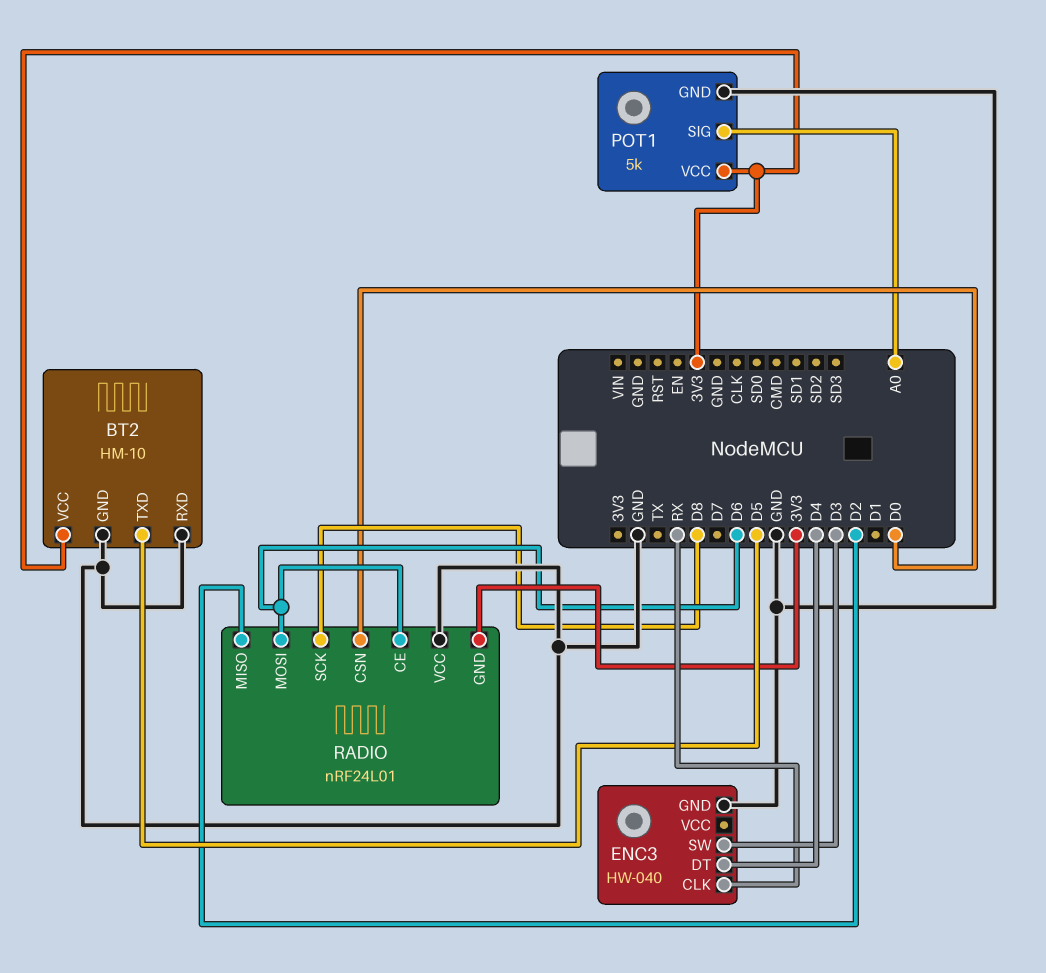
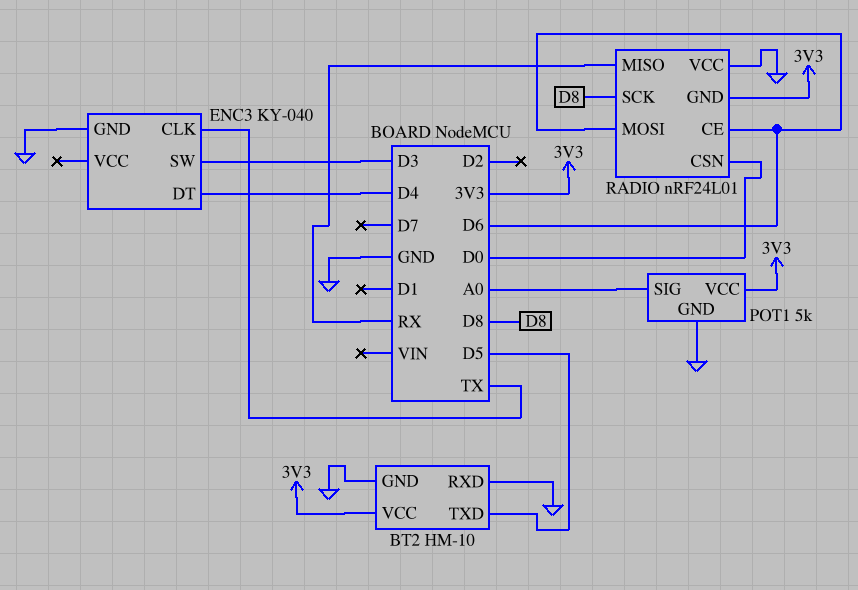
ENC3: HW-040 -> KY-040
ENC3 pin CLK: RX -> TX
RADIO pin MISO: D2 -> RX

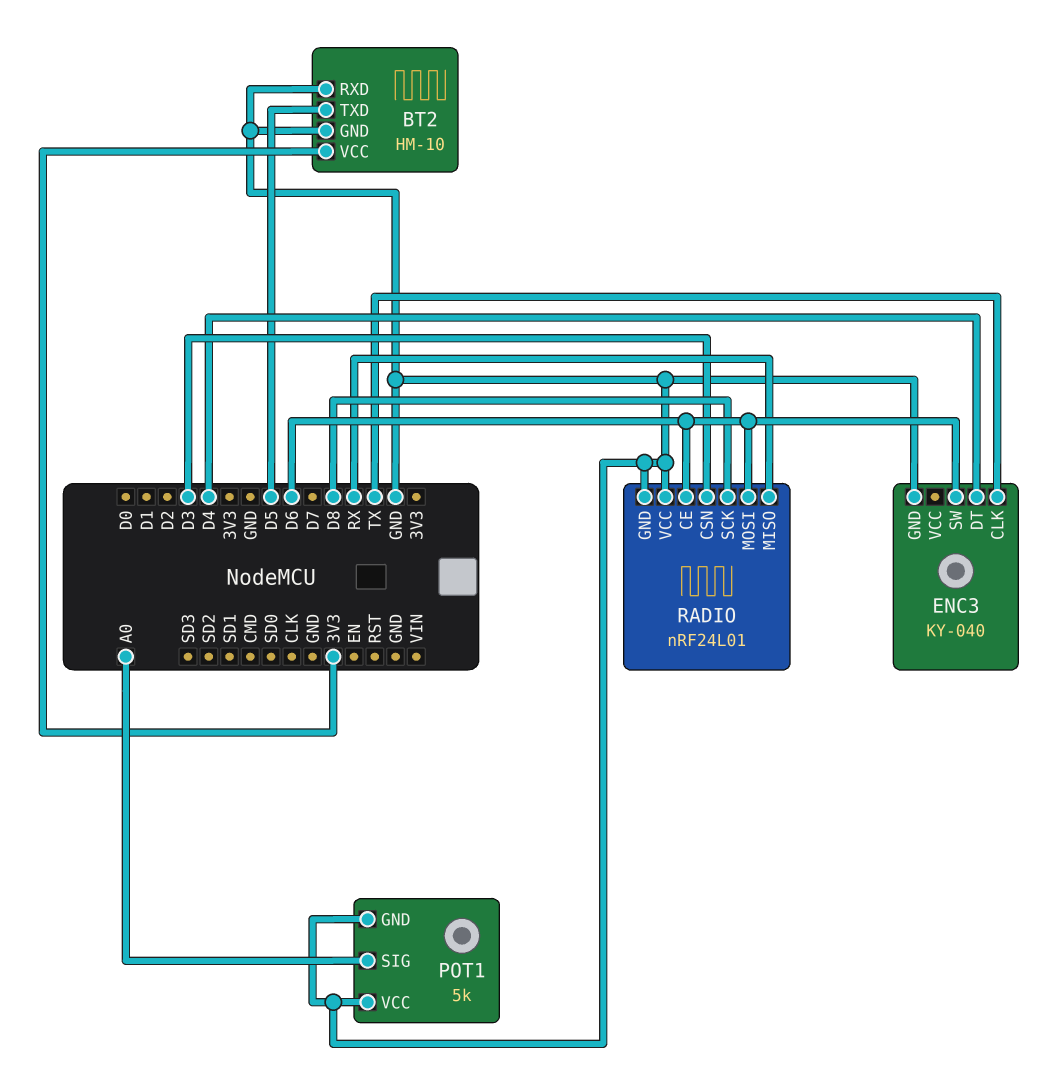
ENC3 pin SW: D3 -> D6
POT1 pin VCC: 3V3 -> GND
RADIO pin CSN: D0 -> D3
RADIO pin GND: 3V3 -> GND

